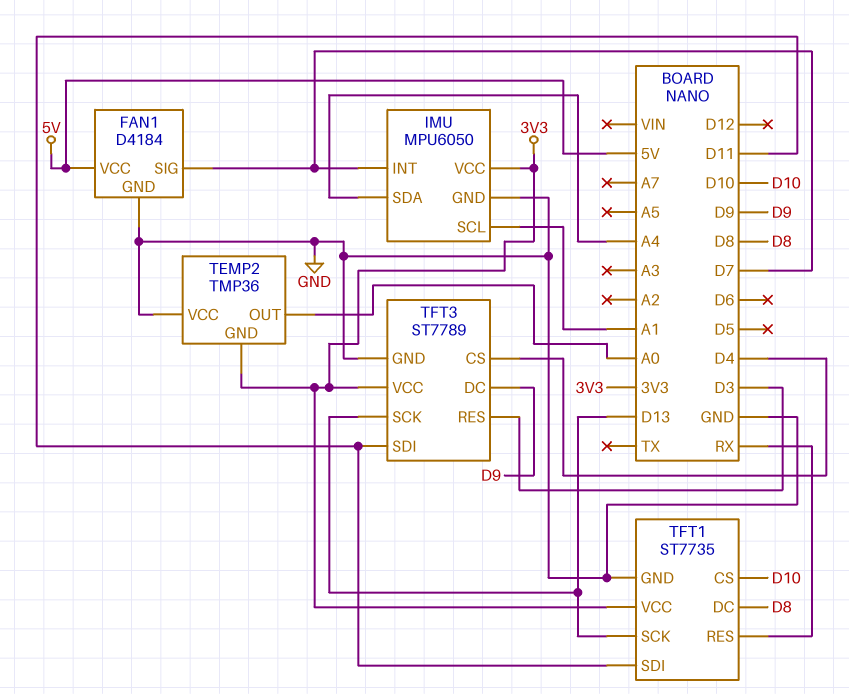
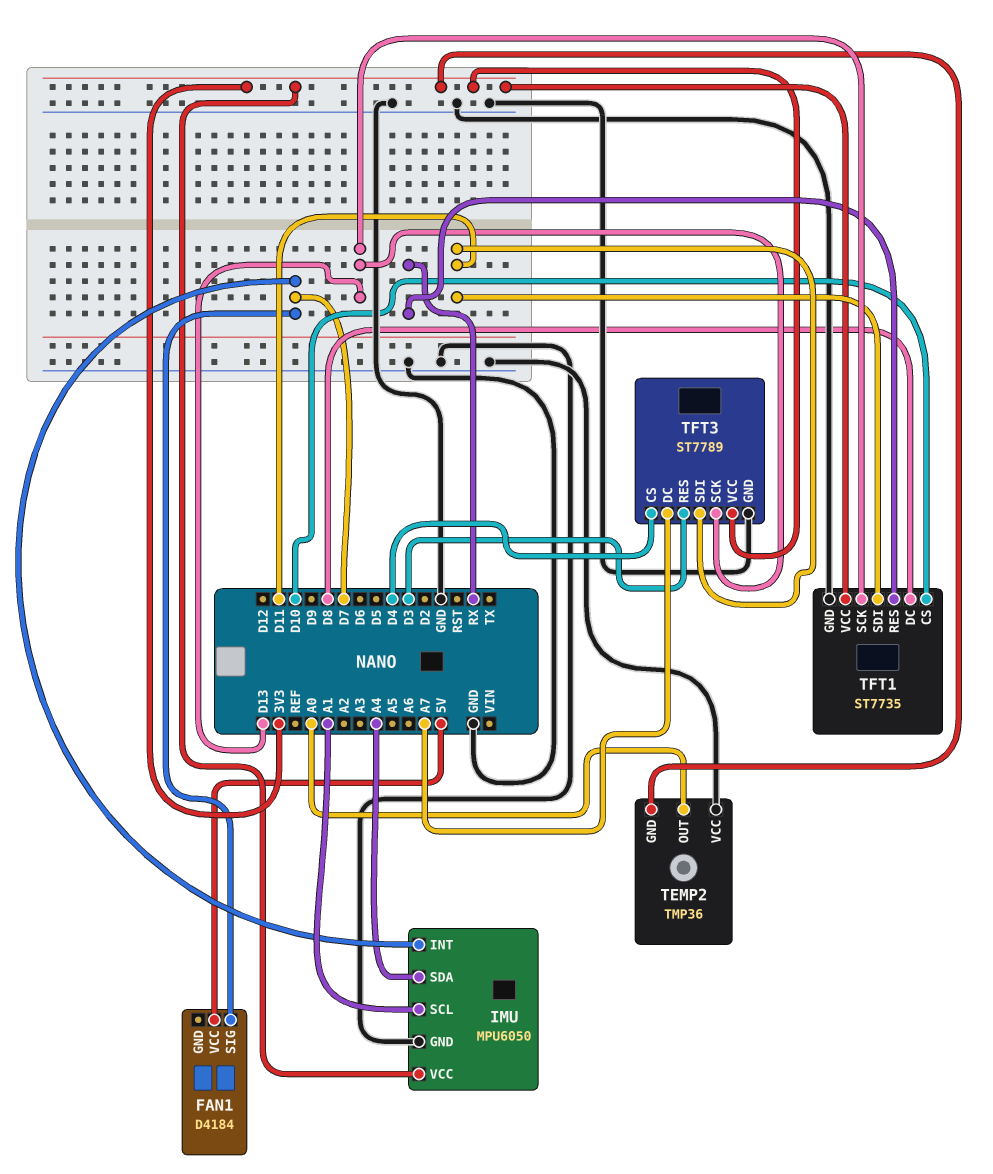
FAN1 pin GND: GND -> none
TFT3 pin DC: D9 -> A7

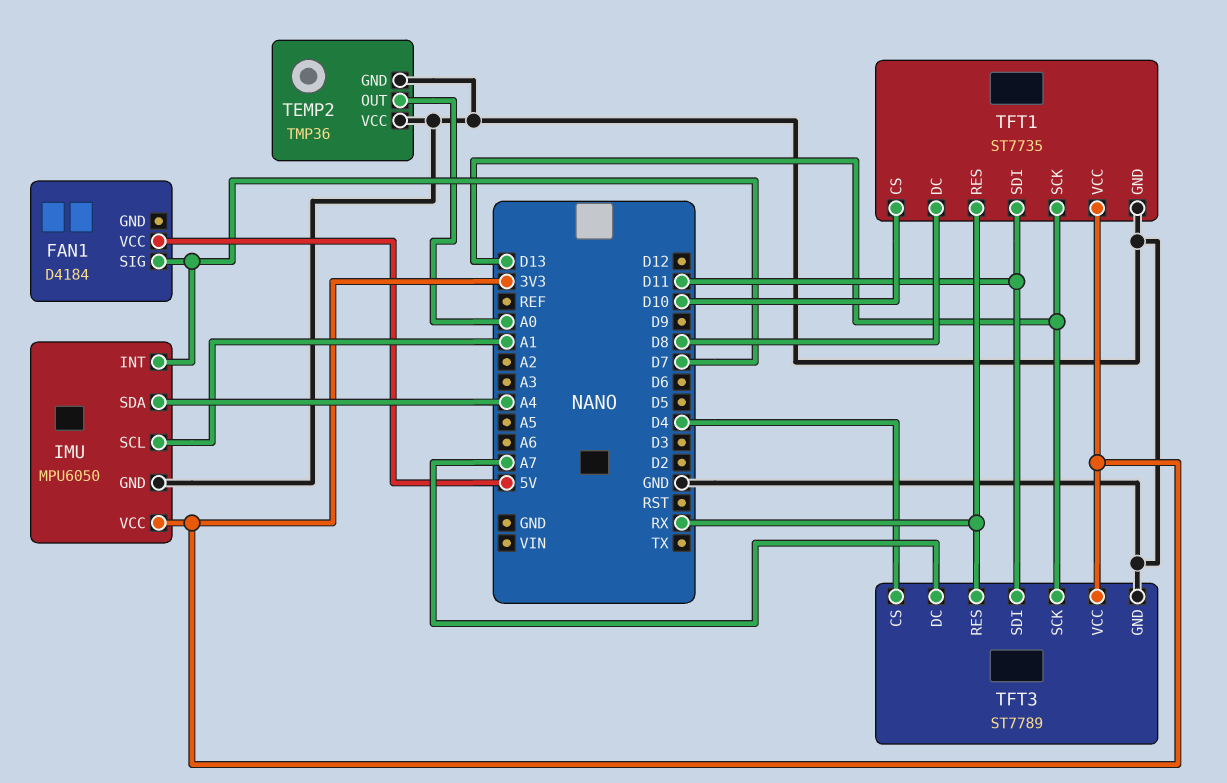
TEMP2 pin GND: 3V3 -> GND
TFT3 pin RES: D3 -> RX

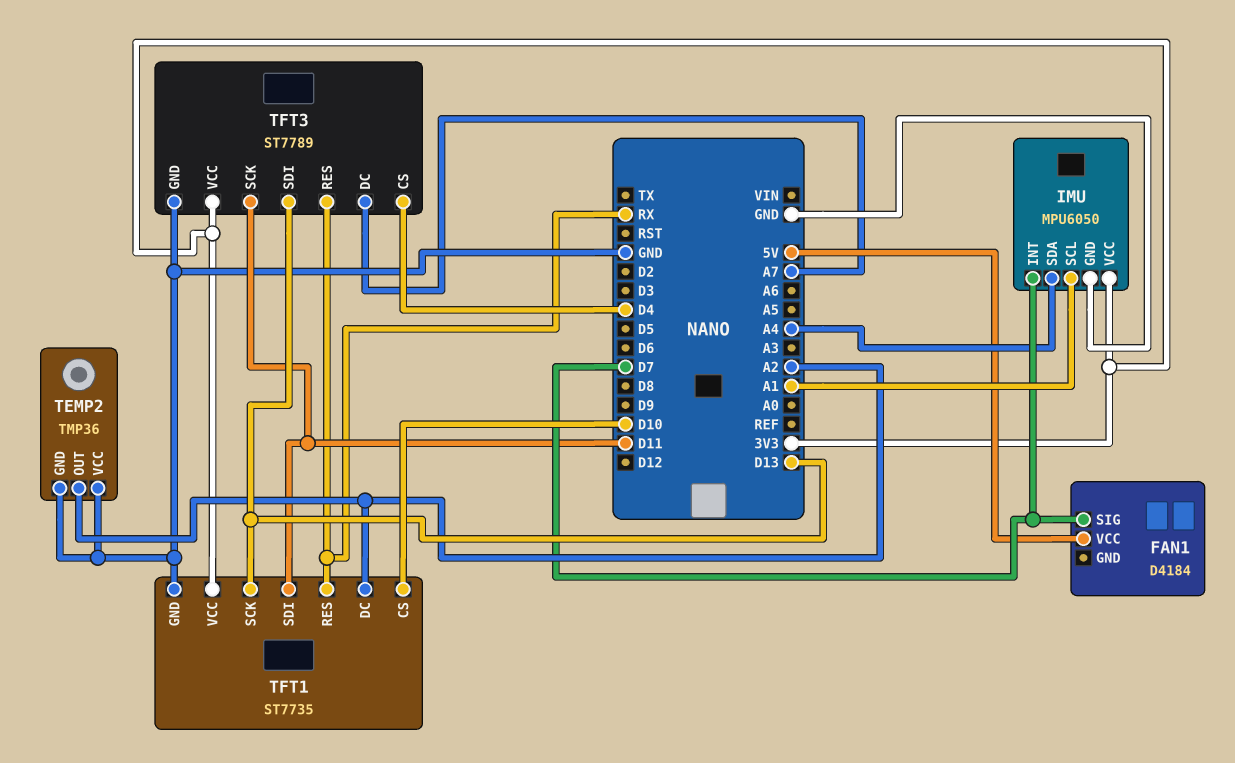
TEMP2 pin OUT: A0 -> A2
TFT1 pin DC: D8 -> A2
TFT3 pin SCK: D13 -> D11
TFT3 pin SDI: D11 -> D13

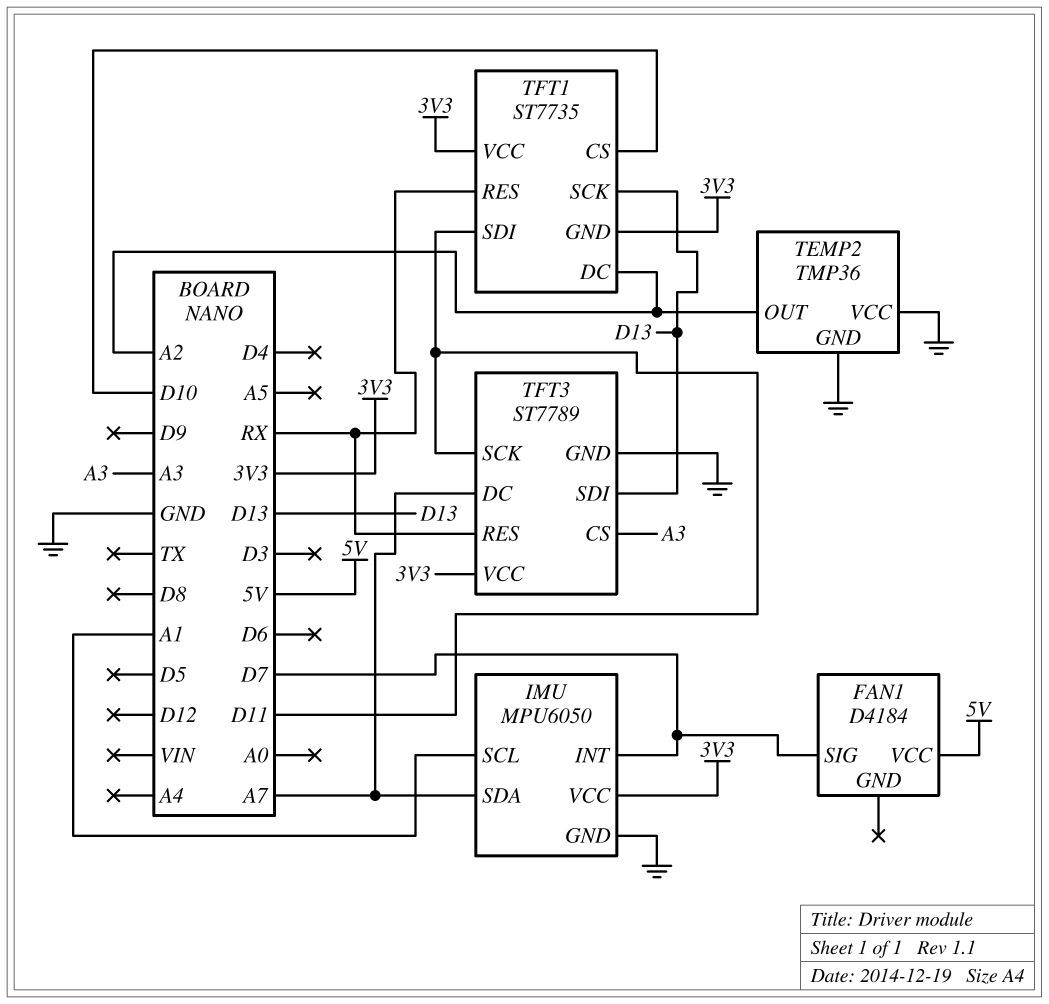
IMU pin SDA: A4 -> A7
TFT1 pin GND: GND -> 3V3
TFT3 pin CS: D4 -> A3

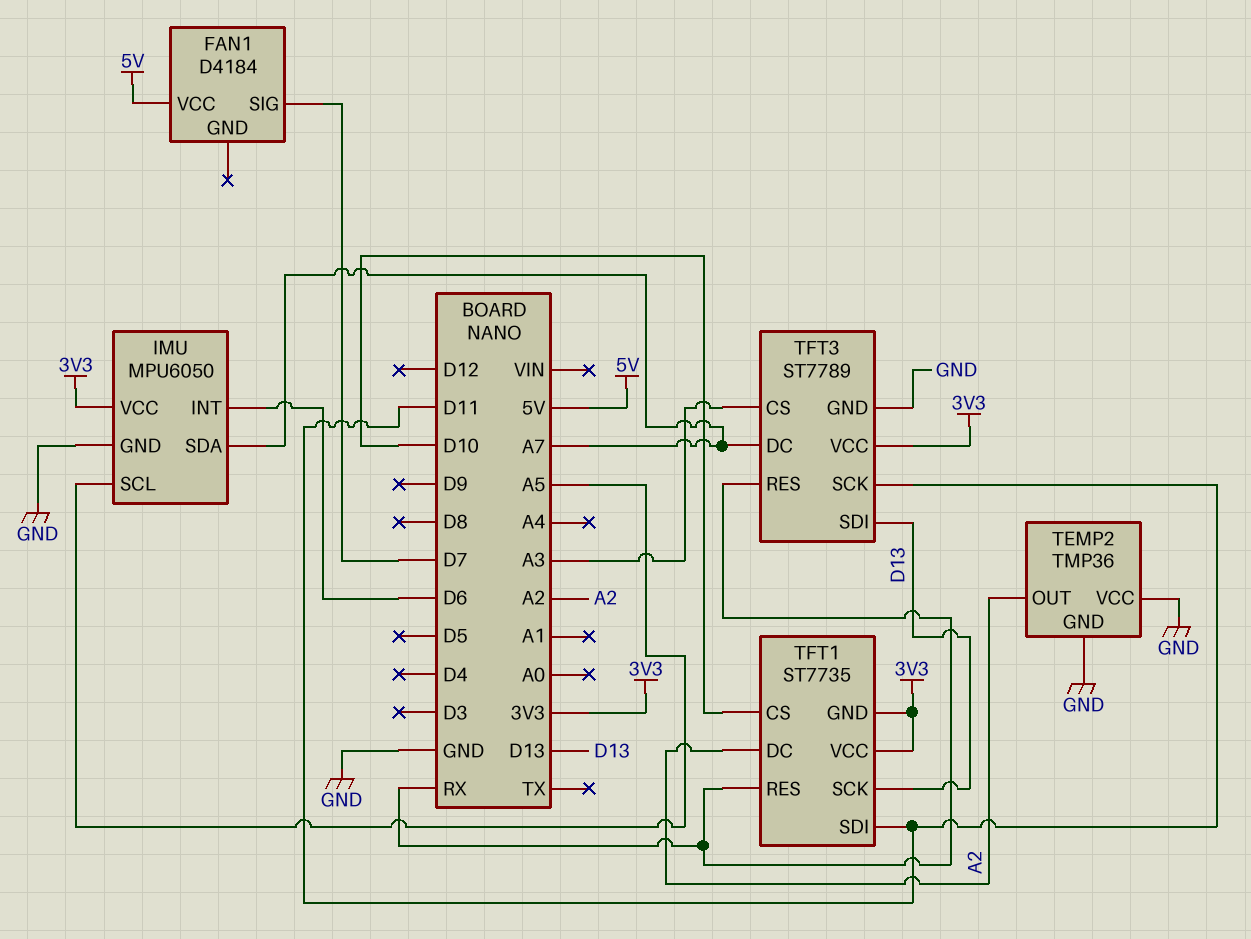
IMU pin INT: D7 -> D6
IMU pin SCL: A1 -> A5

